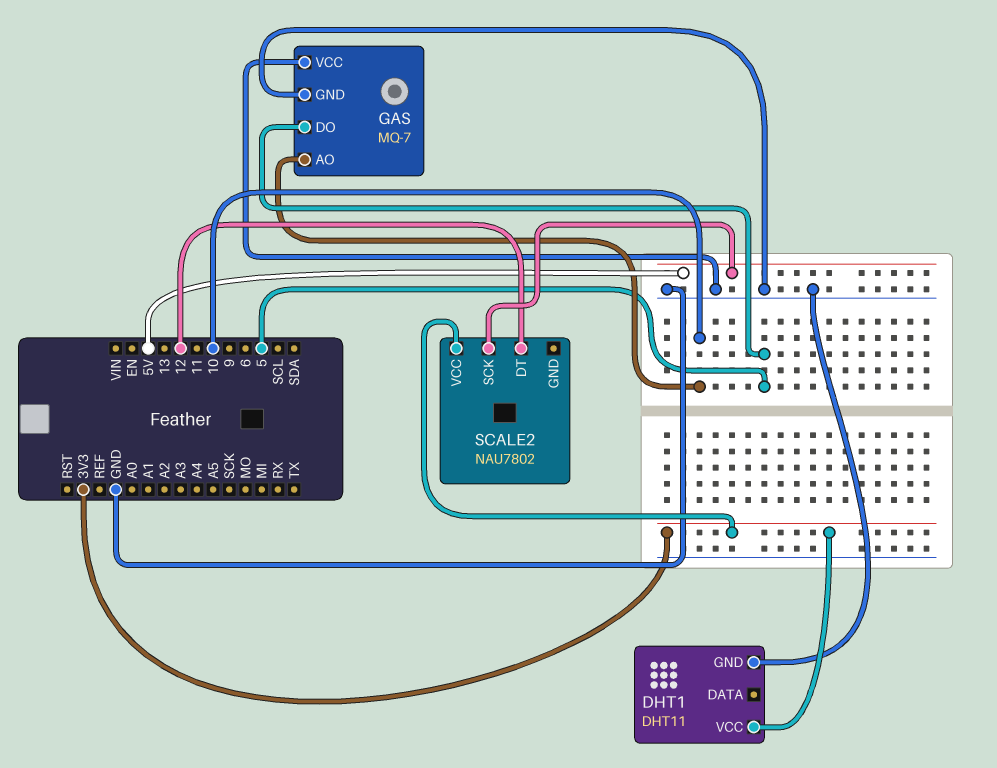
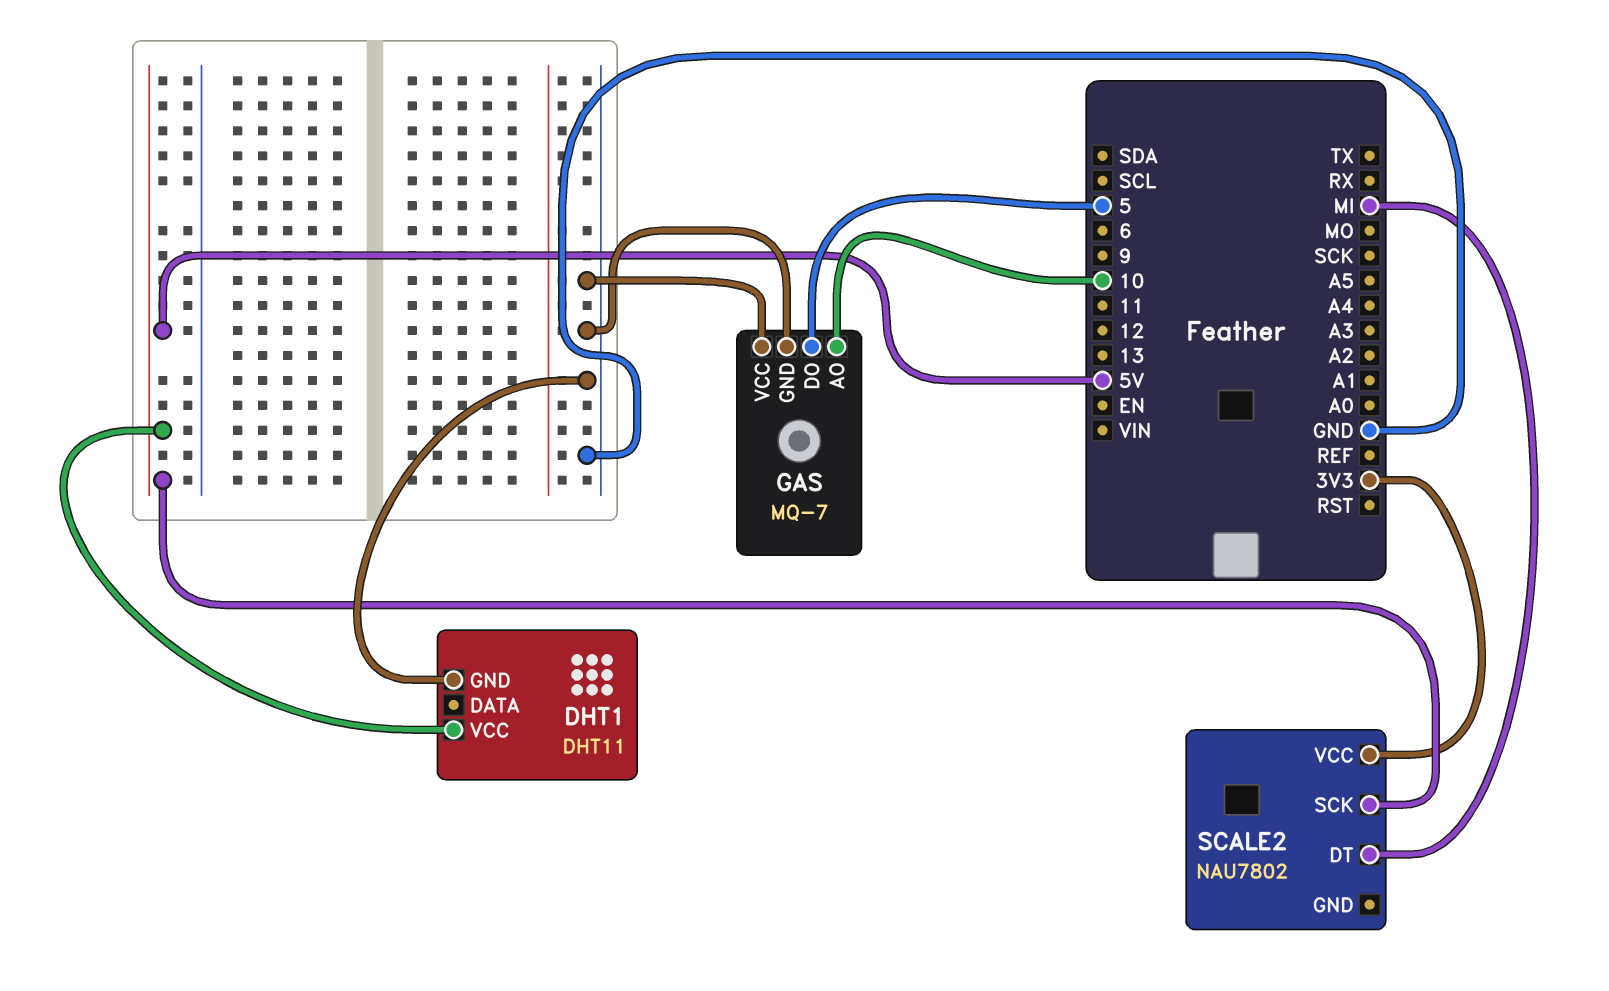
DHT1 pin VCC: 3V3 -> 5V
SCALE2 pin DT: 12 -> MI

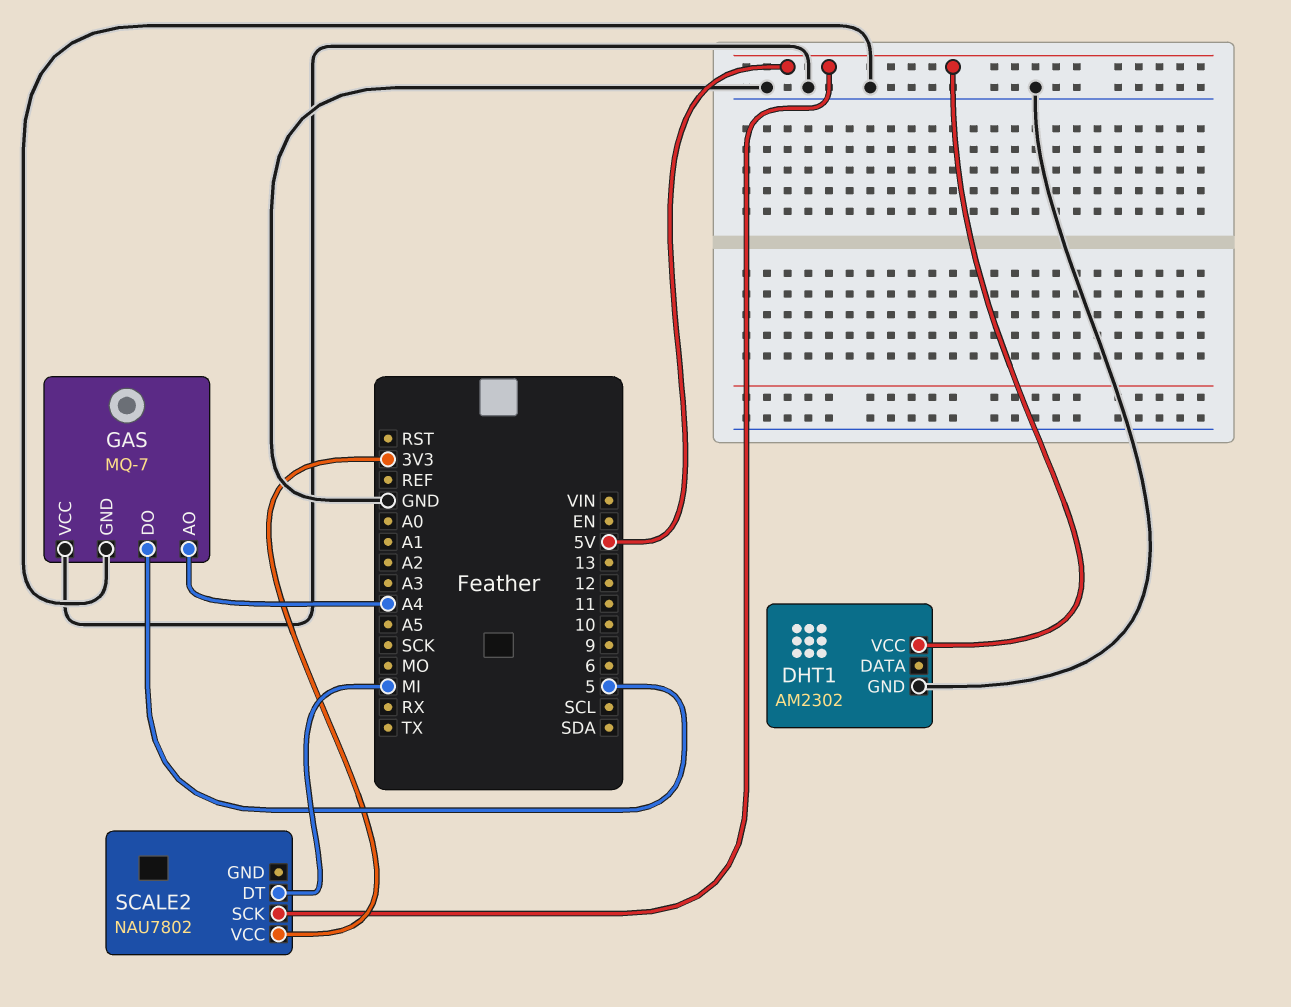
DHT1: DHT11 -> AM2302
GAS pin AO: 10 -> A4

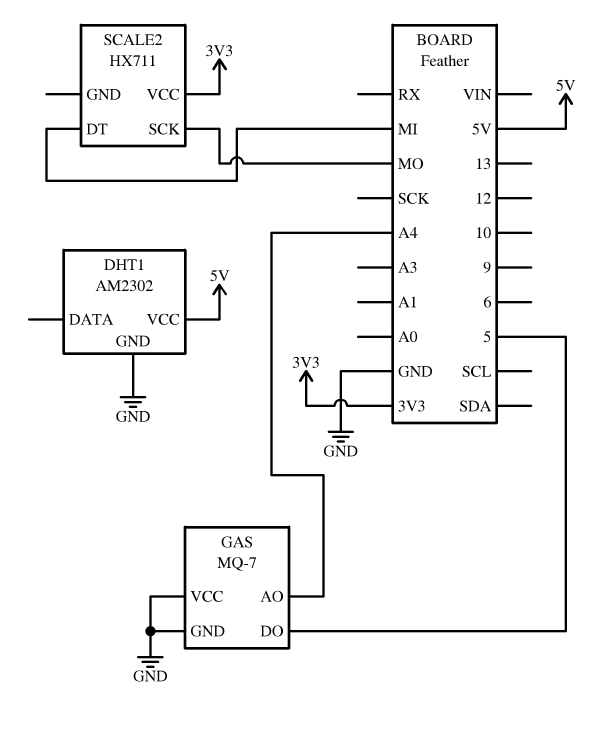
SCALE2: NAU7802 -> HX711
SCALE2 pin SCK: 5V -> MO

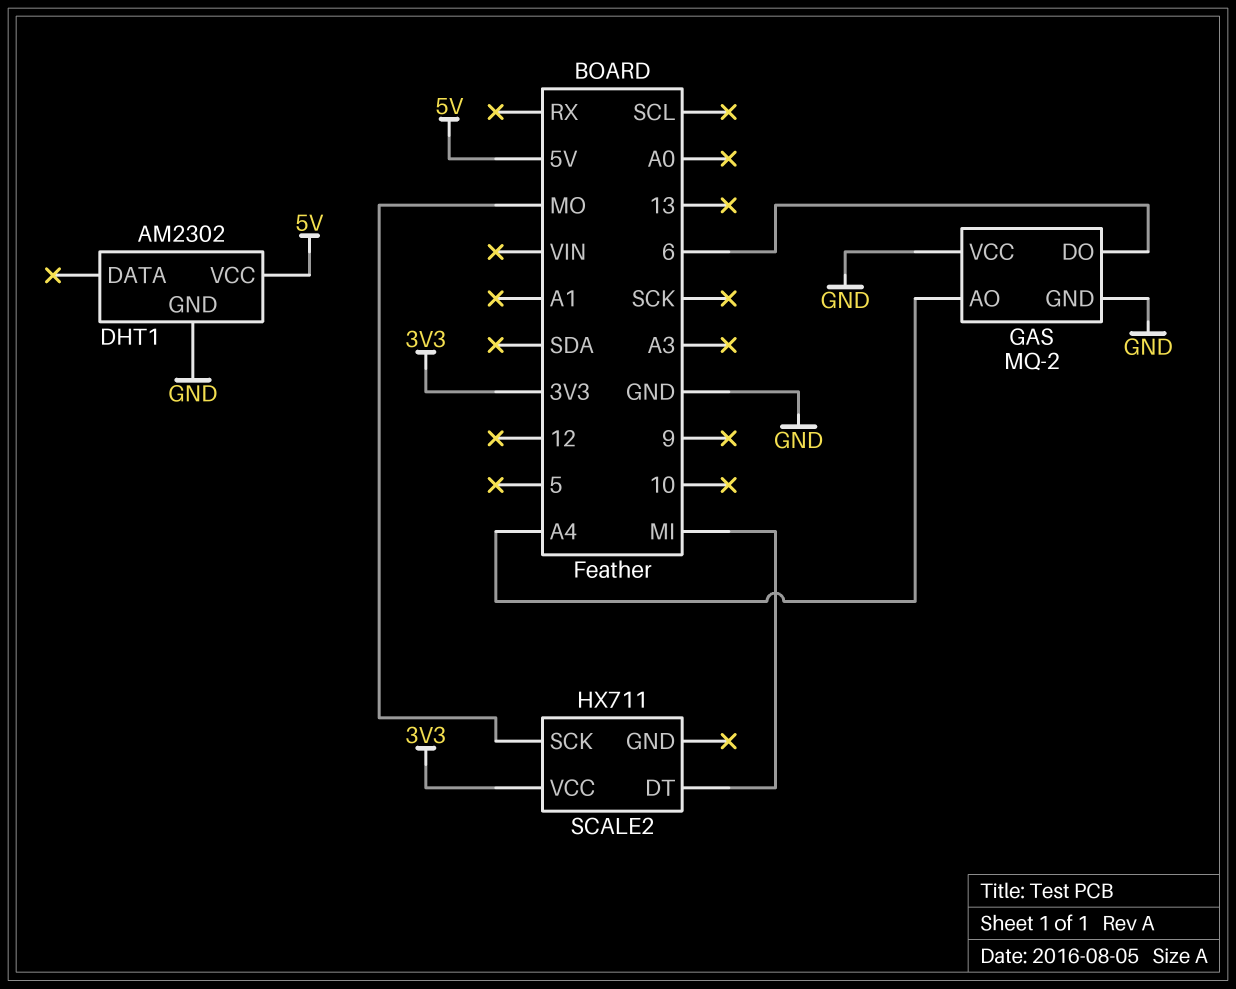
GAS: MQ-7 -> MQ-2
GAS pin DO: 5 -> 6

